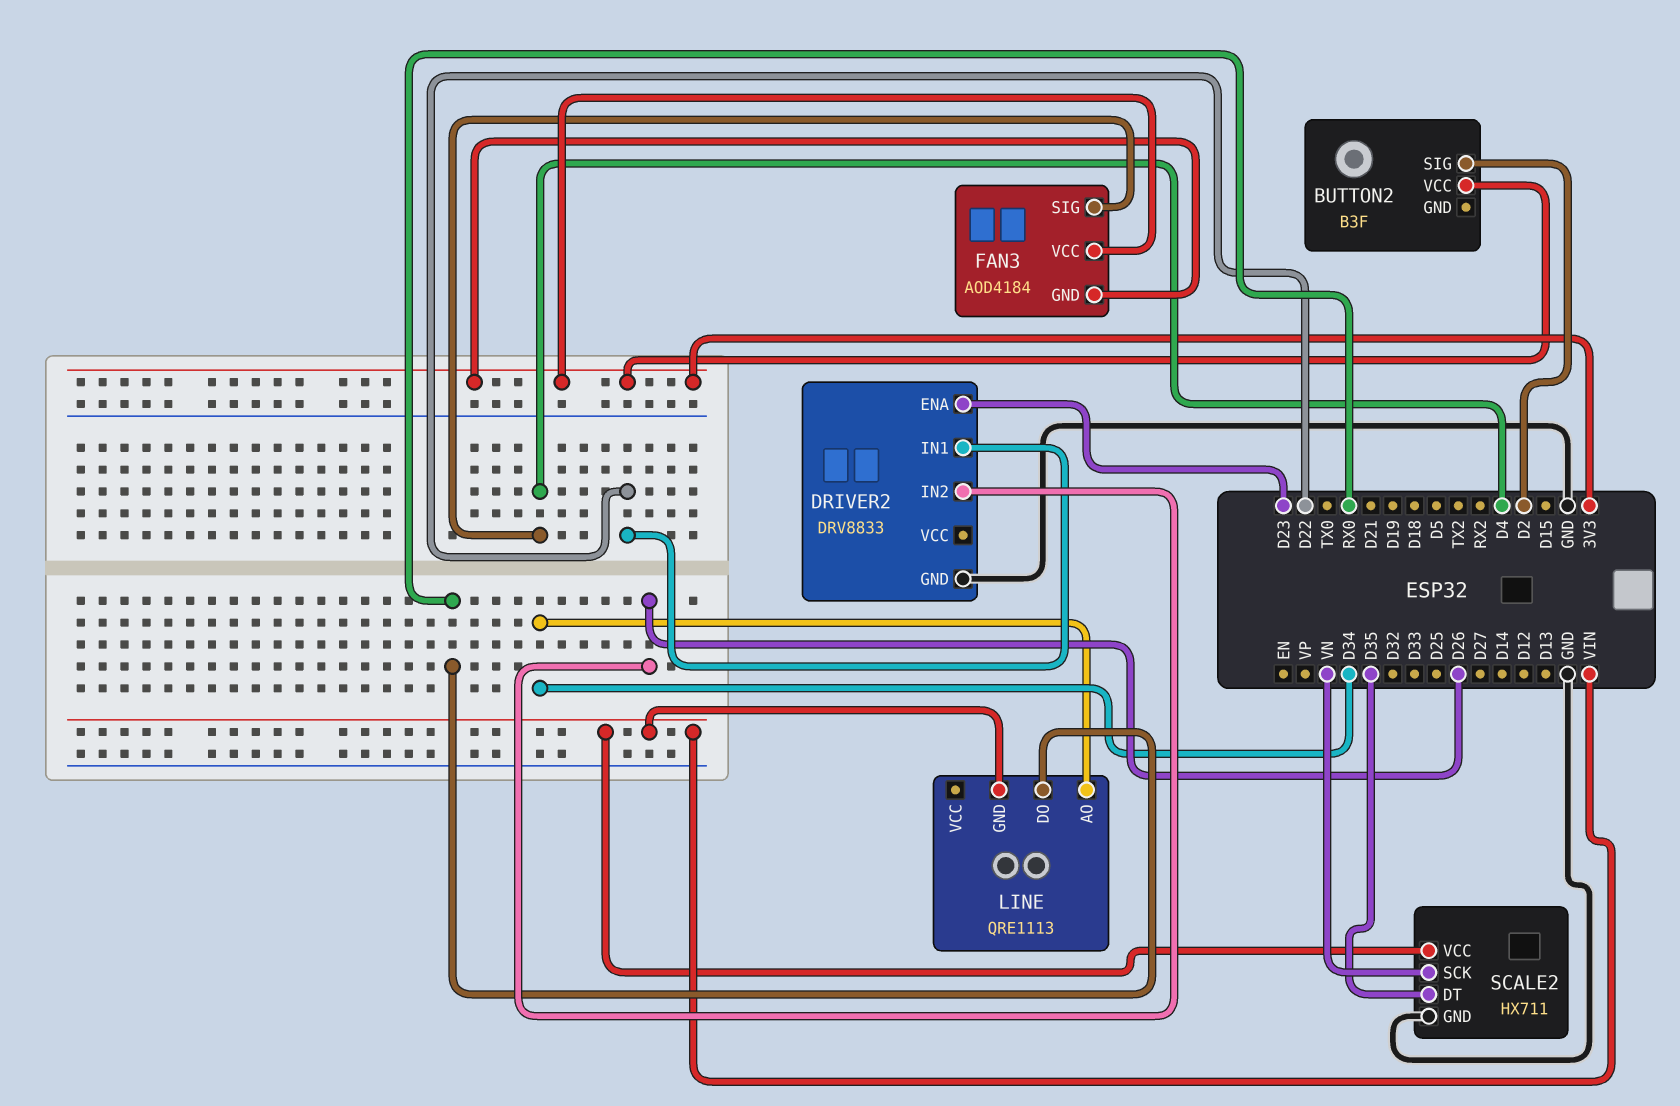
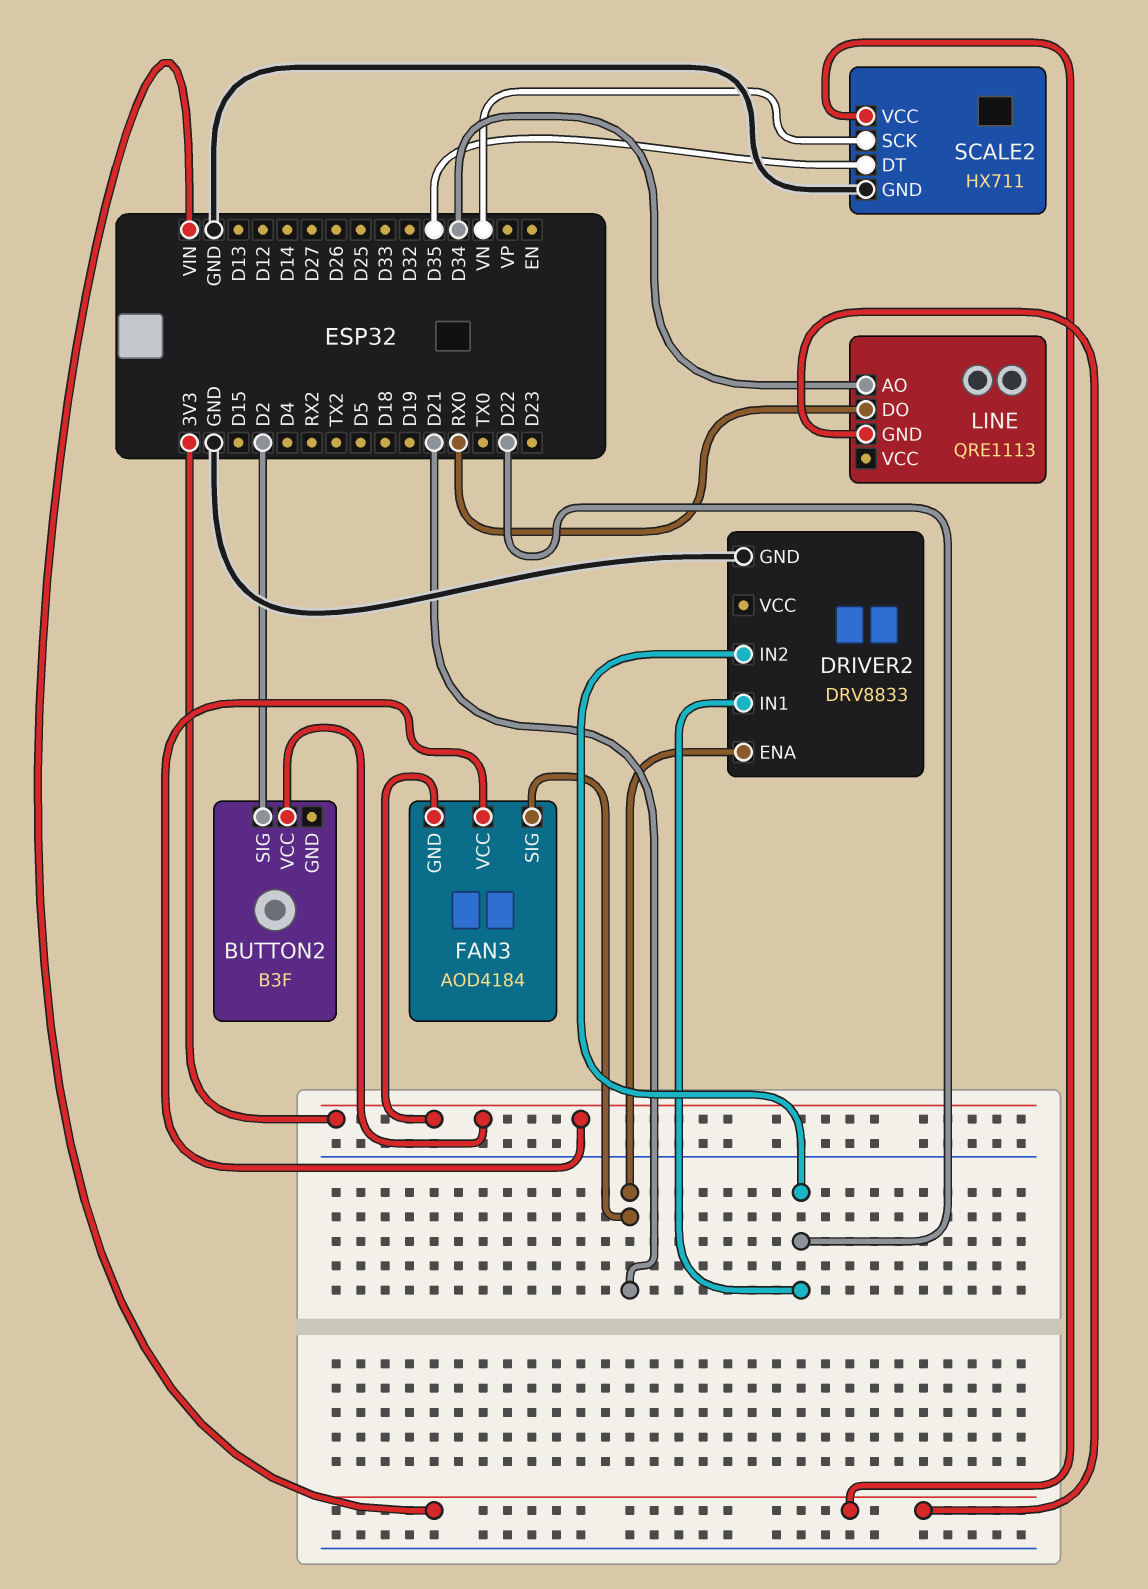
DRIVER2 pin ENA: D23 -> D21
DRIVER2 pin IN2: D26 -> D22
FAN3 pin SIG: D4 -> D21

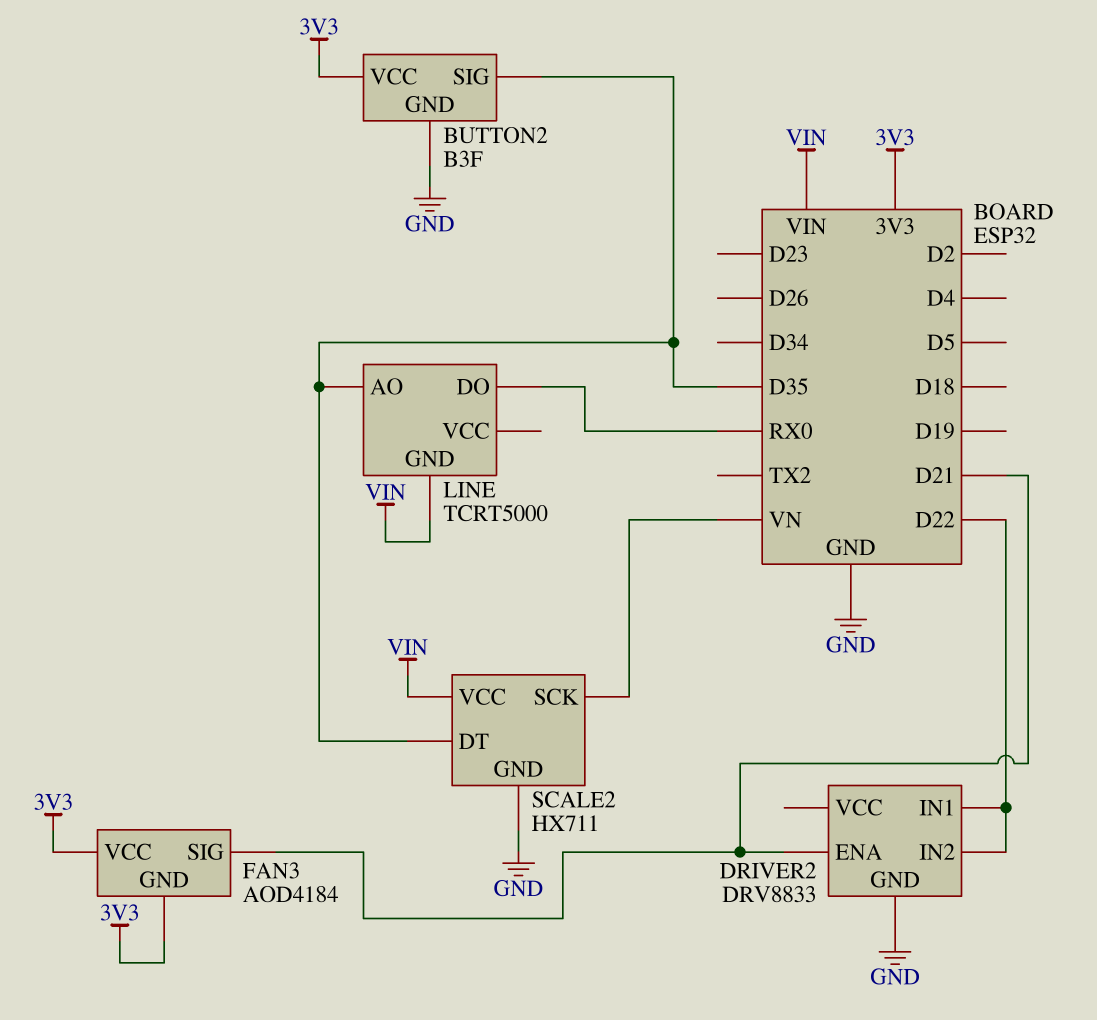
BUTTON2 pin GND: none -> GND
BUTTON2 pin SIG: D2 -> D35
LINE: QRE1113 -> TCRT5000
LINE pin AO: D34 -> D35

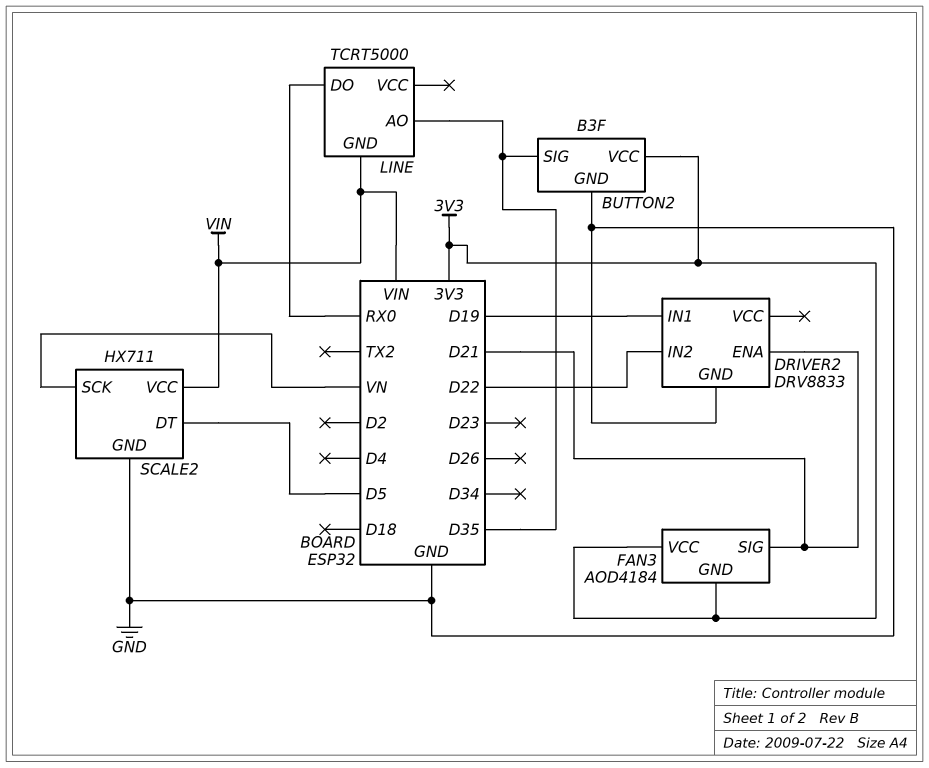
DRIVER2 pin IN1: D22 -> D19
SCALE2 pin DT: D35 -> D5

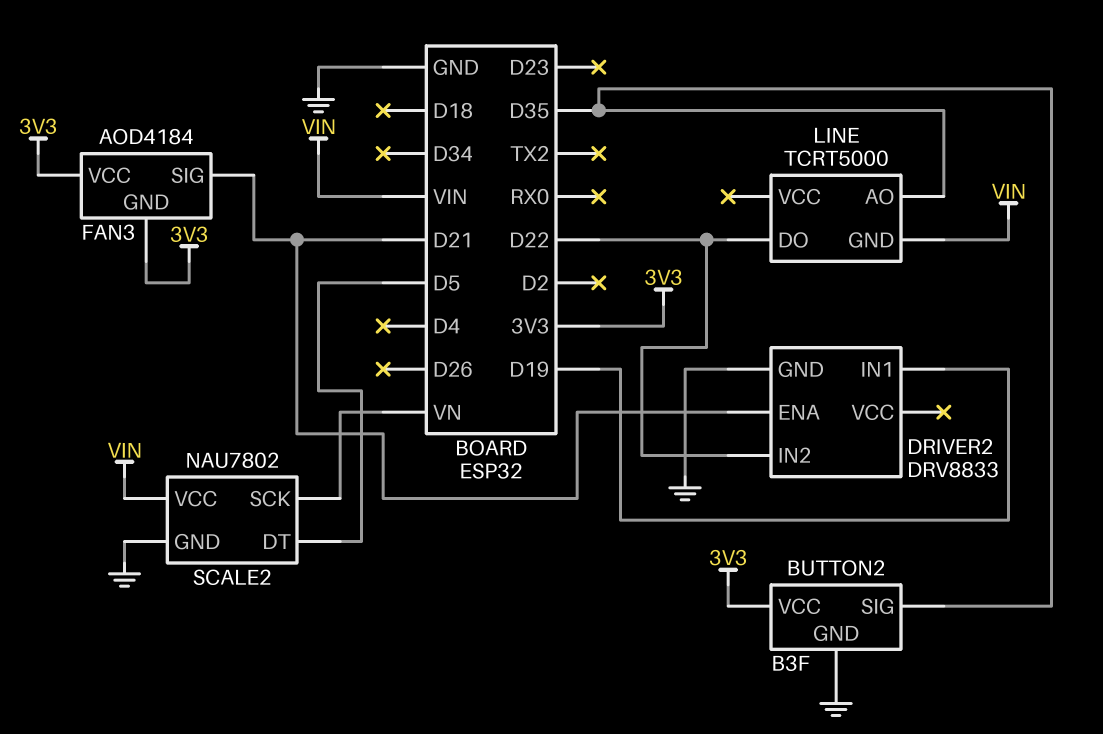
LINE pin DO: RX0 -> D22
SCALE2: HX711 -> NAU7802

